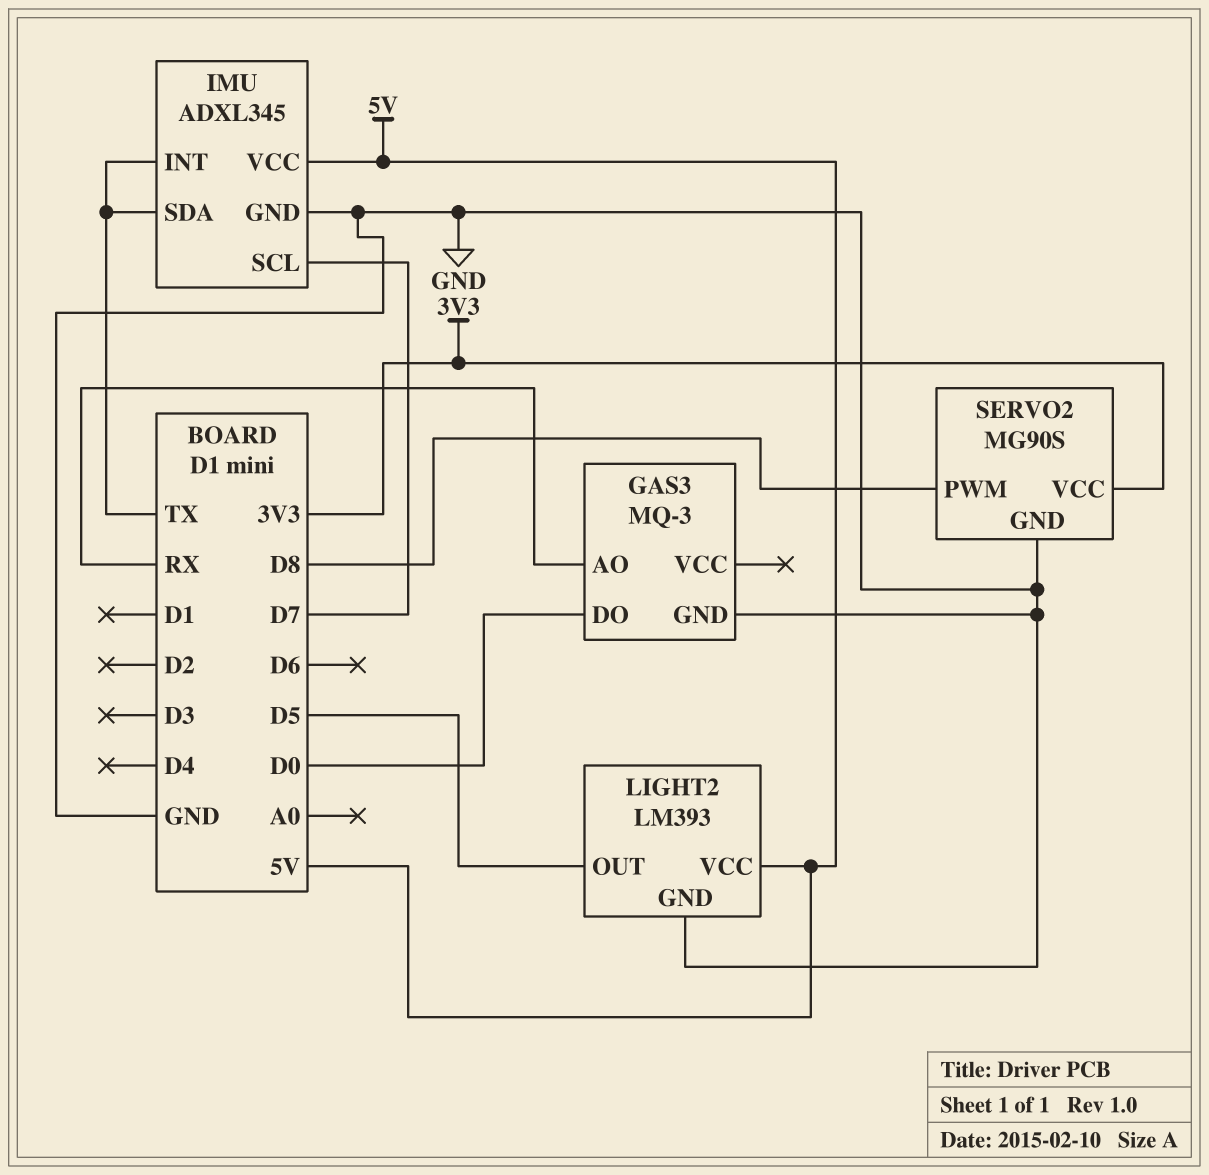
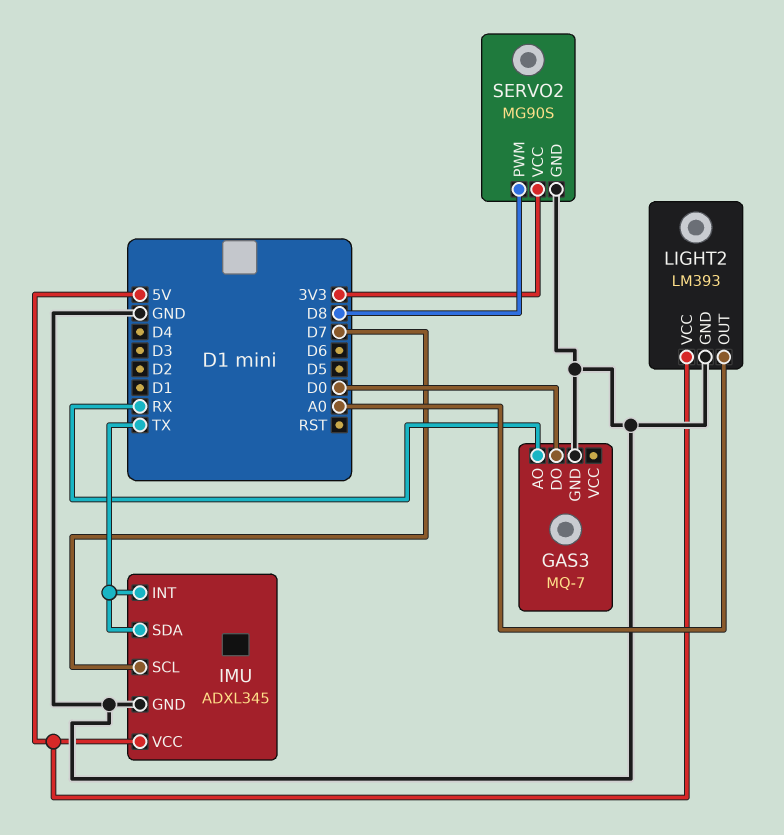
GAS3: MQ-3 -> MQ-7
LIGHT2 pin OUT: D5 -> A0

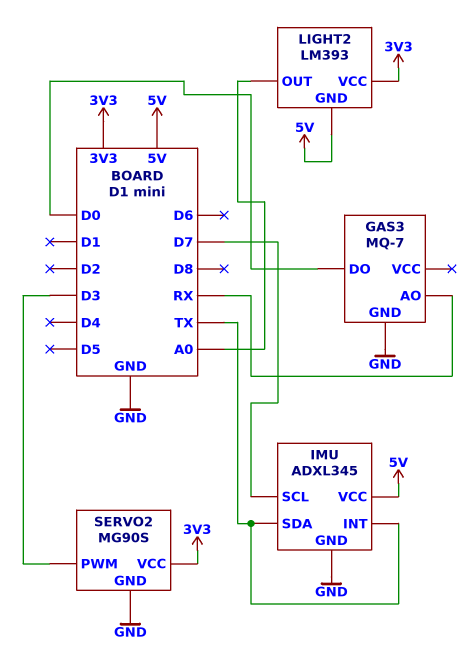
LIGHT2 pin GND: GND -> 5V
LIGHT2 pin VCC: 5V -> 3V3
SERVO2 pin PWM: D8 -> D3

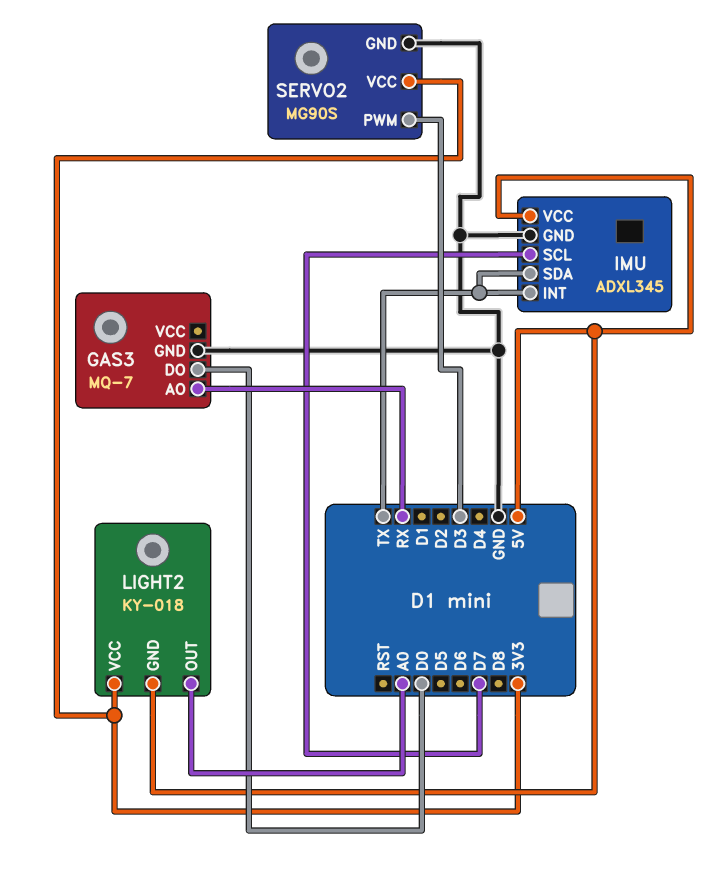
LIGHT2: LM393 -> KY-018

